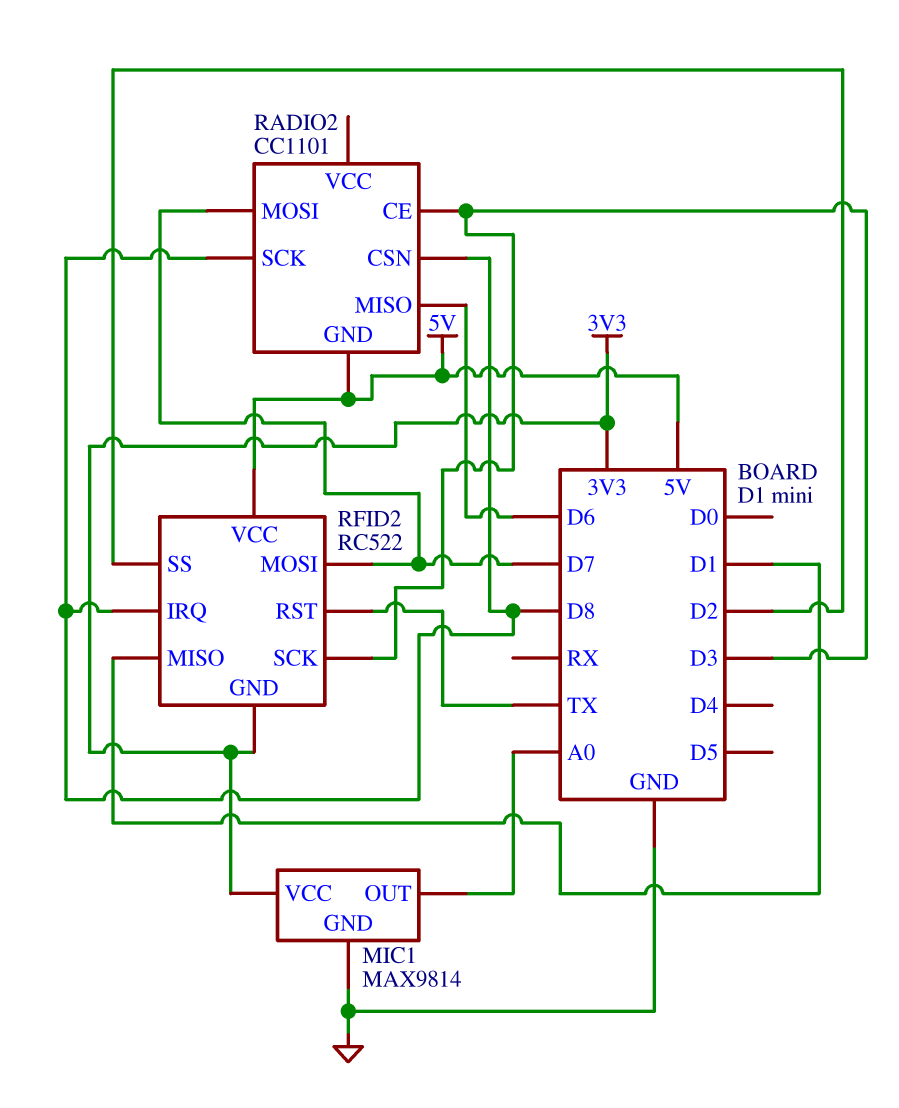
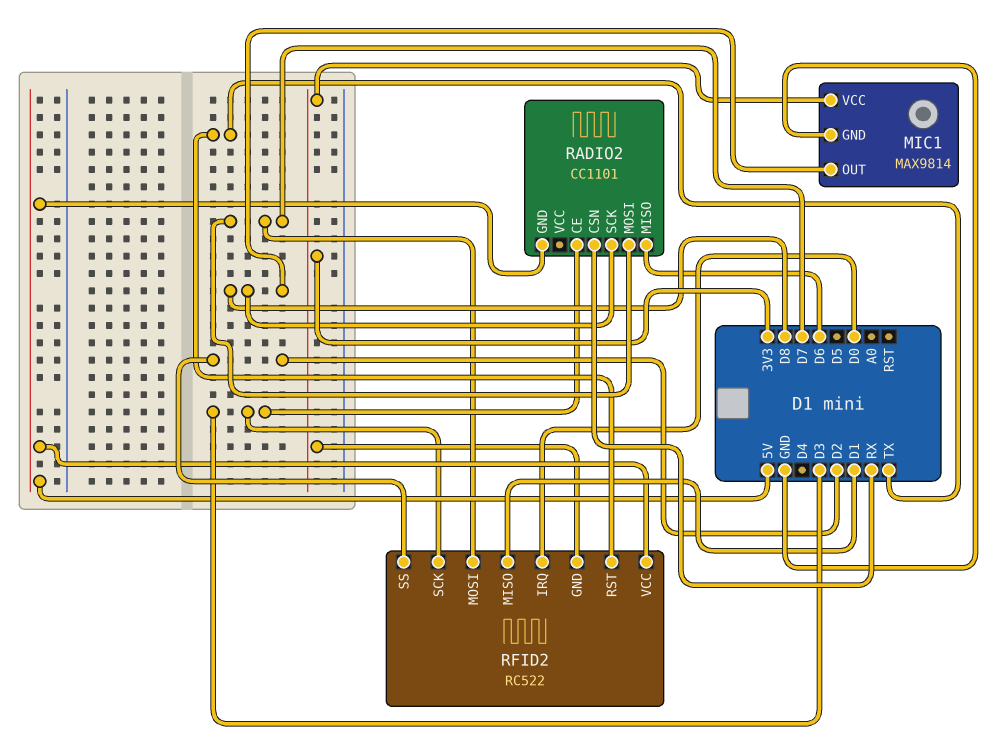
MIC1 pin OUT: A0 -> D8
RADIO2 pin CSN: D8 -> RX
RFID2 pin IRQ: D8 -> D0

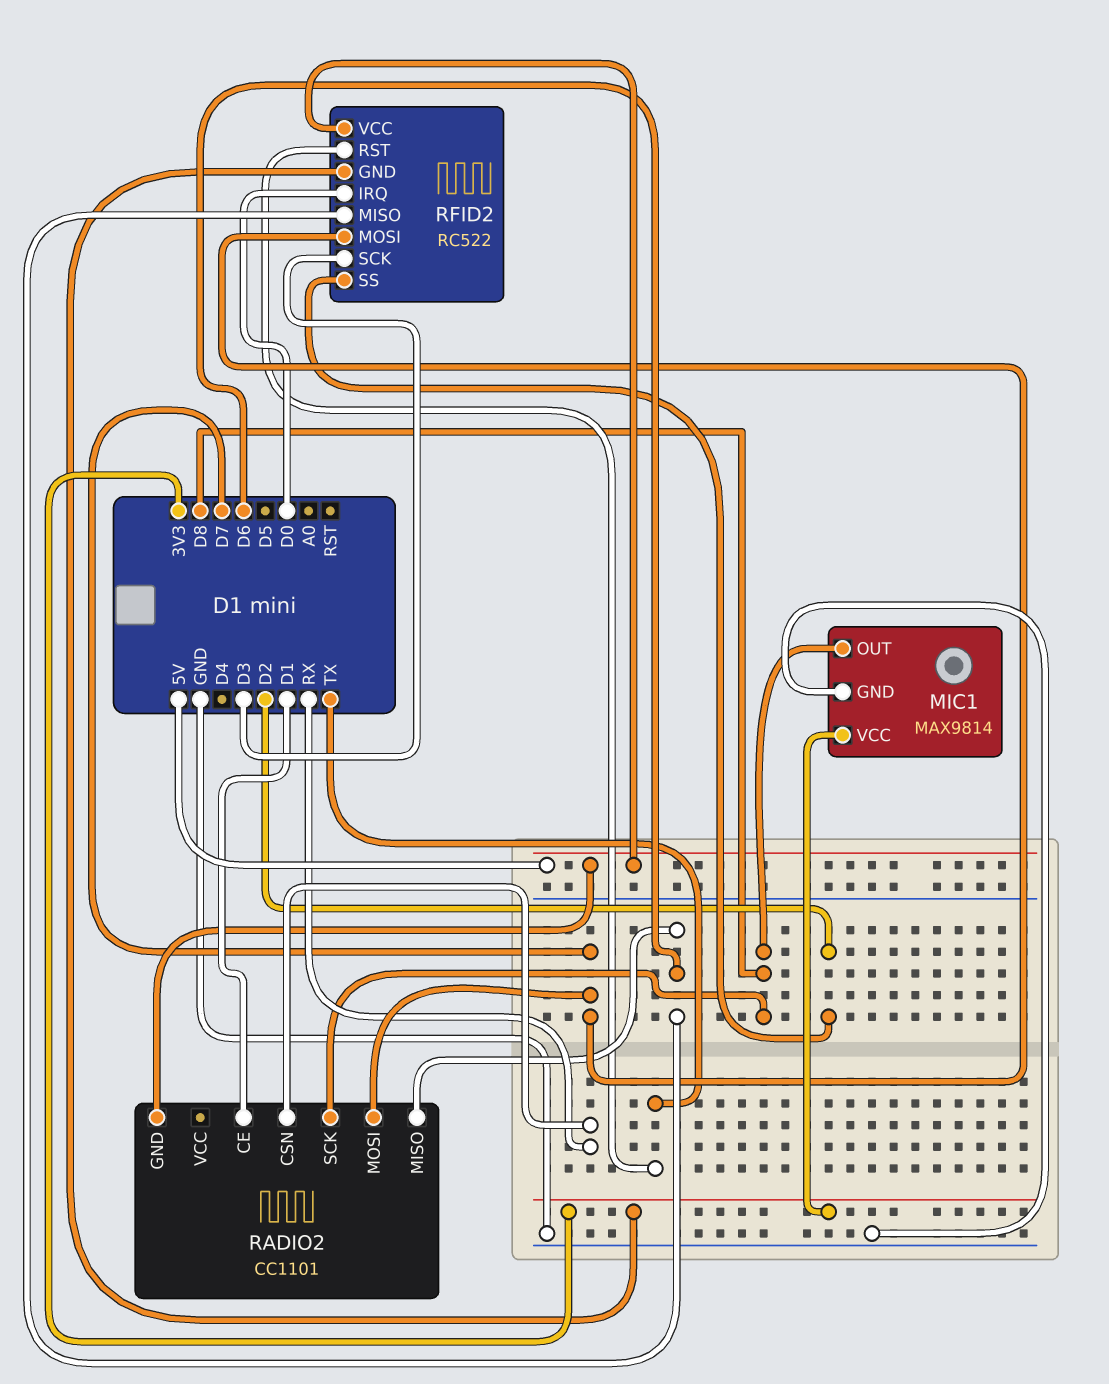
RADIO2 pin CE: D3 -> D1
RFID2 pin MISO: D1 -> D6

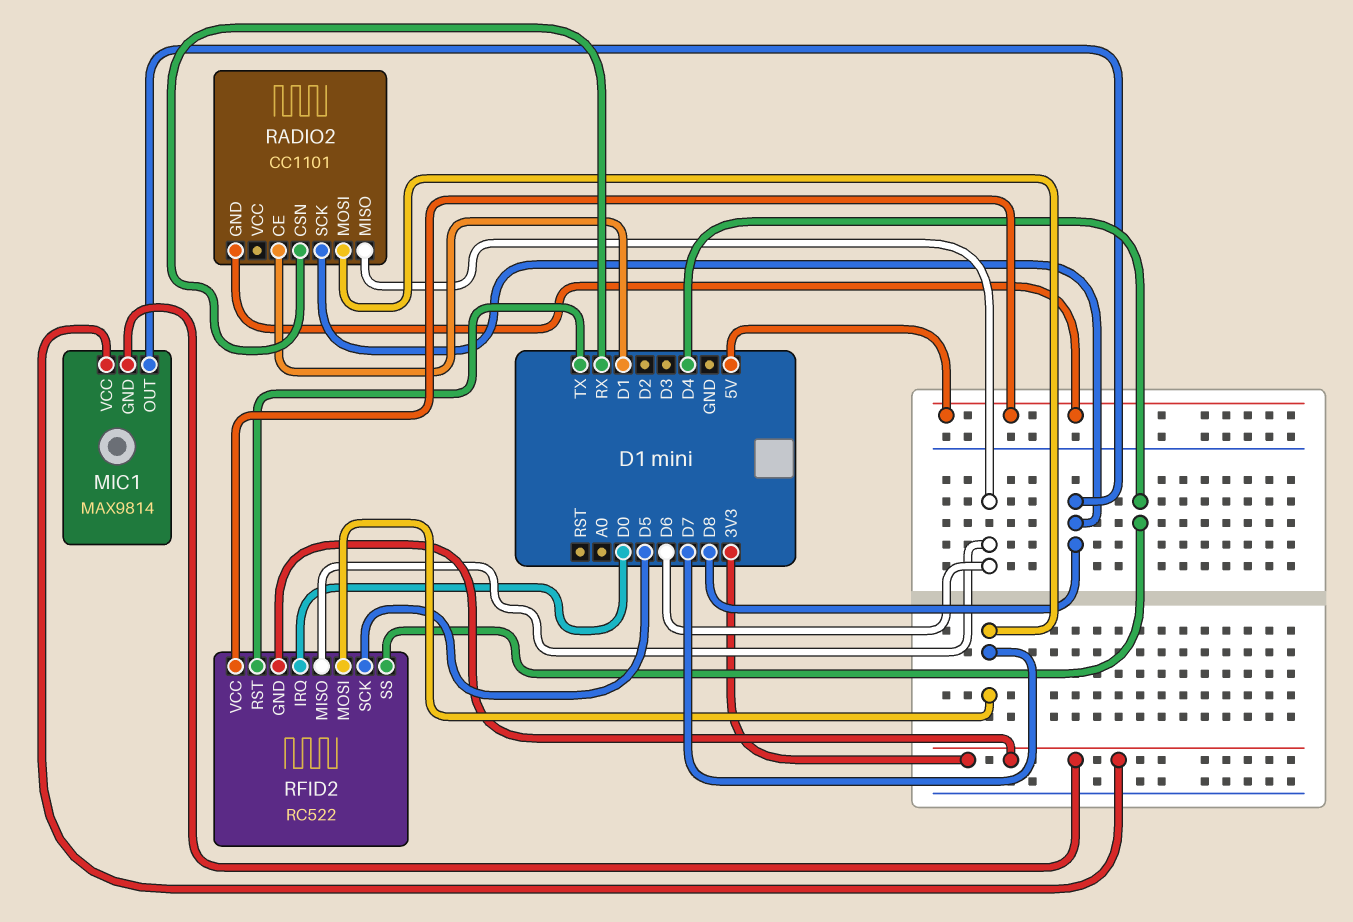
MIC1 pin GND: GND -> 3V3
RFID2 pin SCK: D3 -> D5
RFID2 pin SS: D2 -> D4

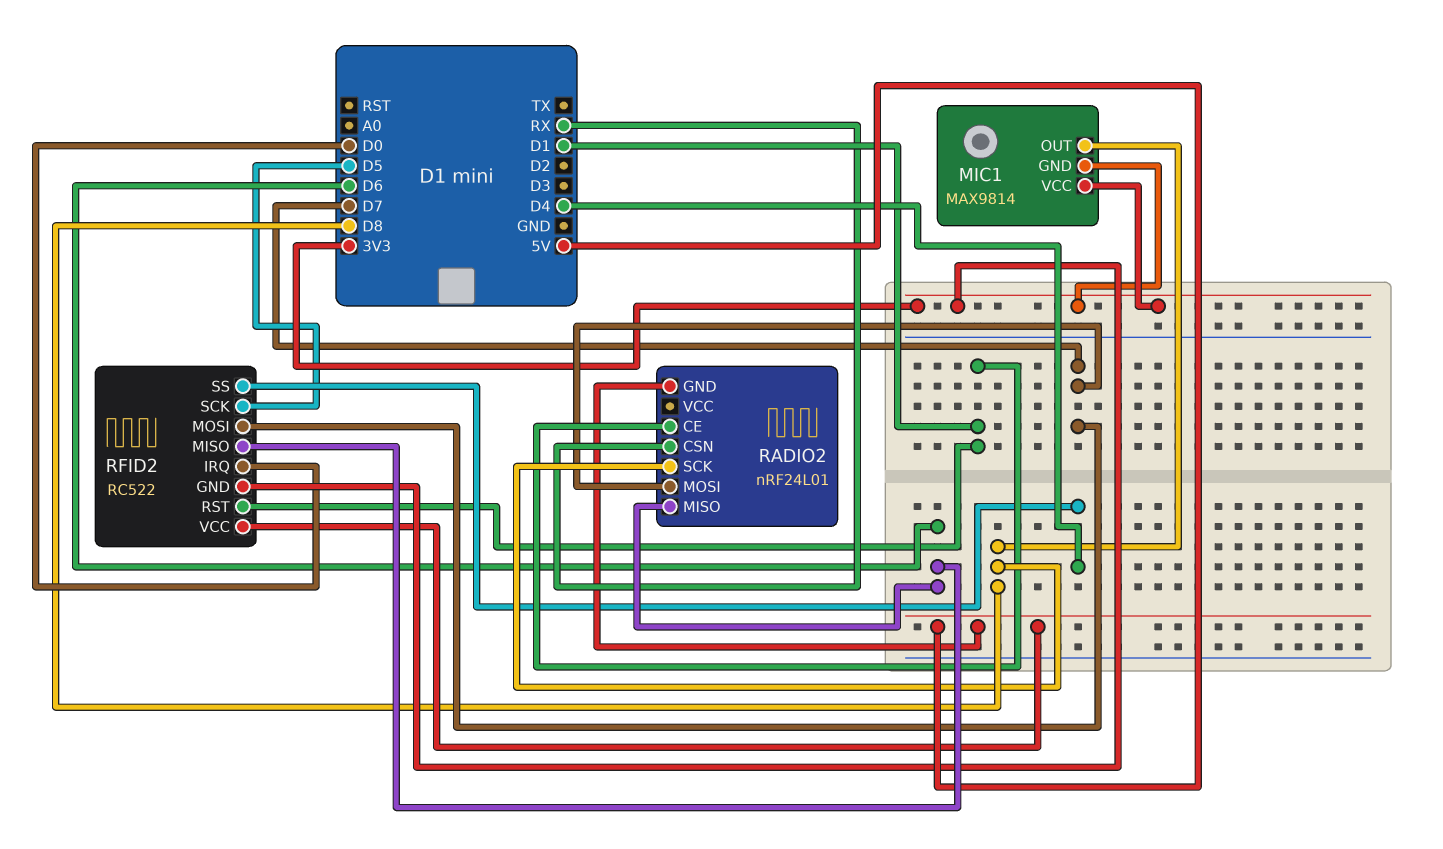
RADIO2: CC1101 -> nRF24L01
RFID2 pin RST: TX -> D1

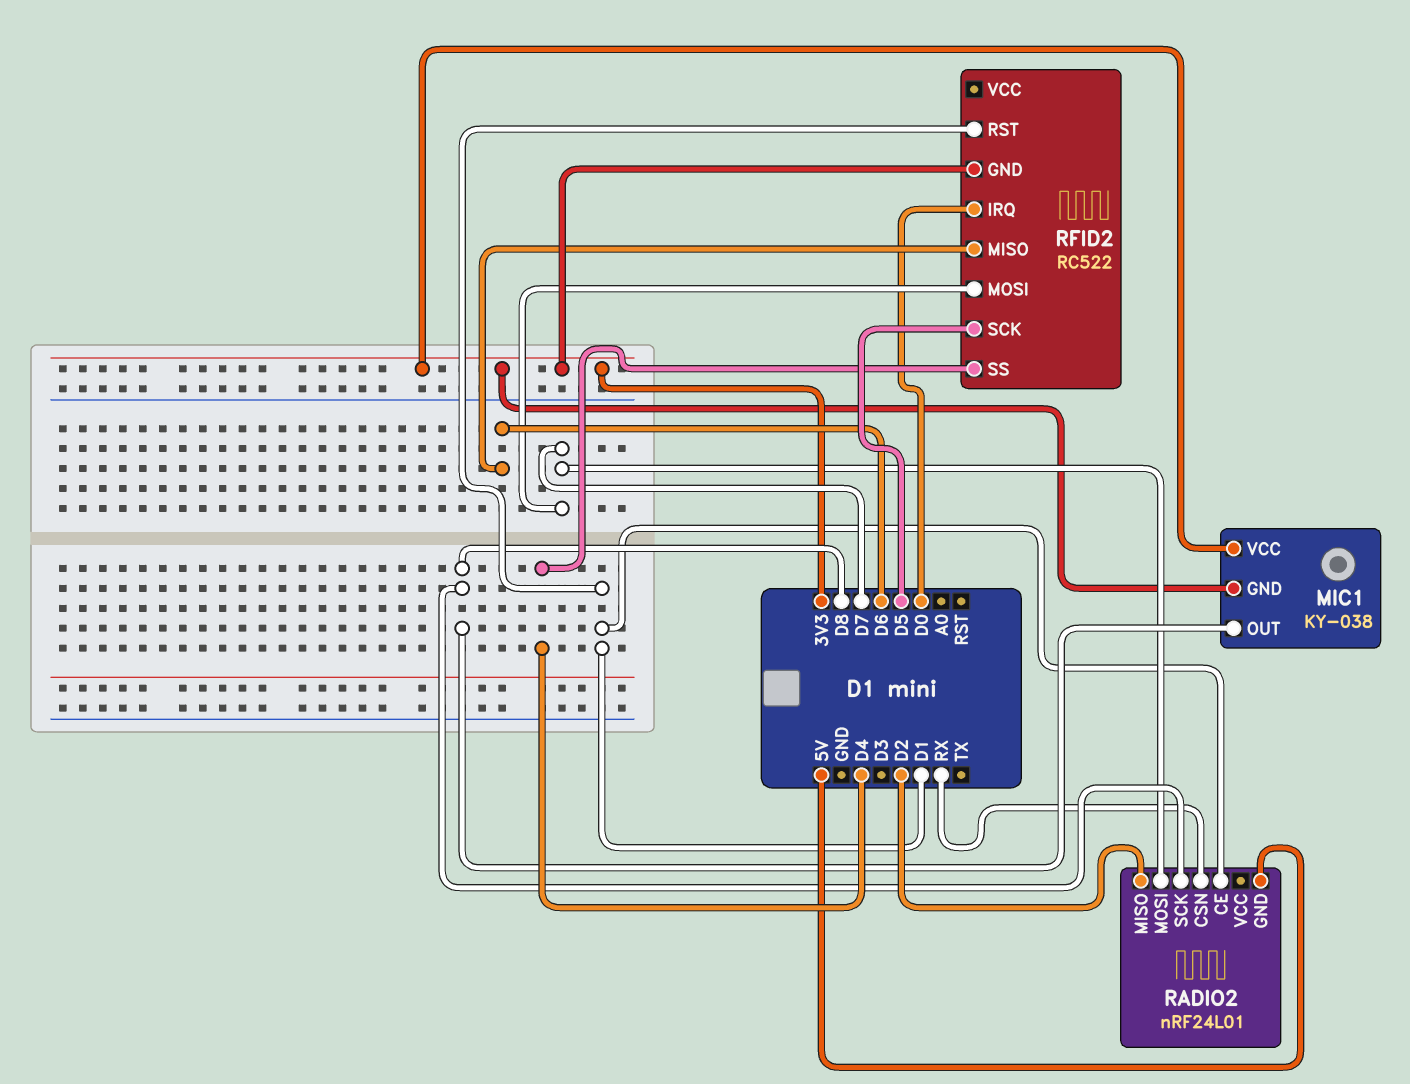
MIC1: MAX9814 -> KY-038
RADIO2 pin MISO: D6 -> D2
RFID2 pin VCC: 5V -> none

